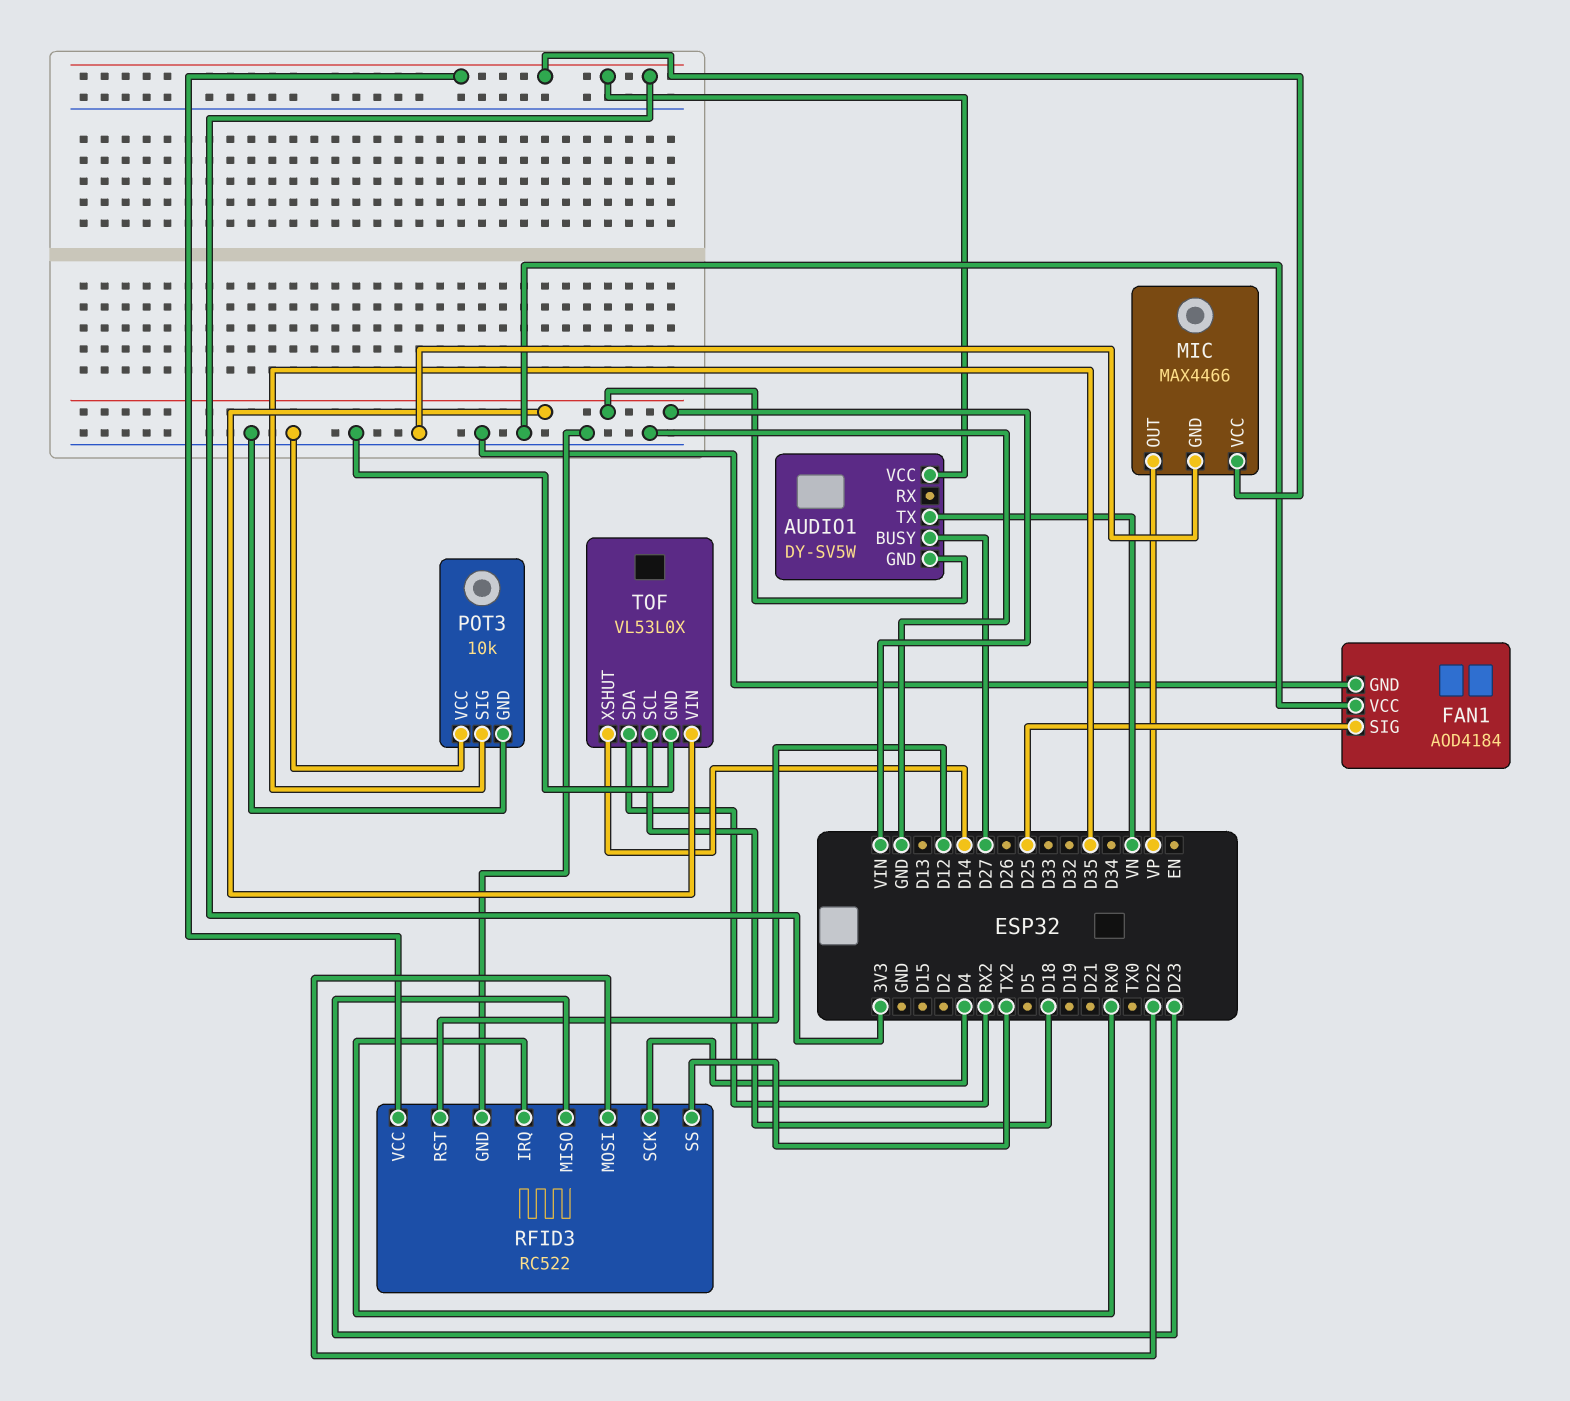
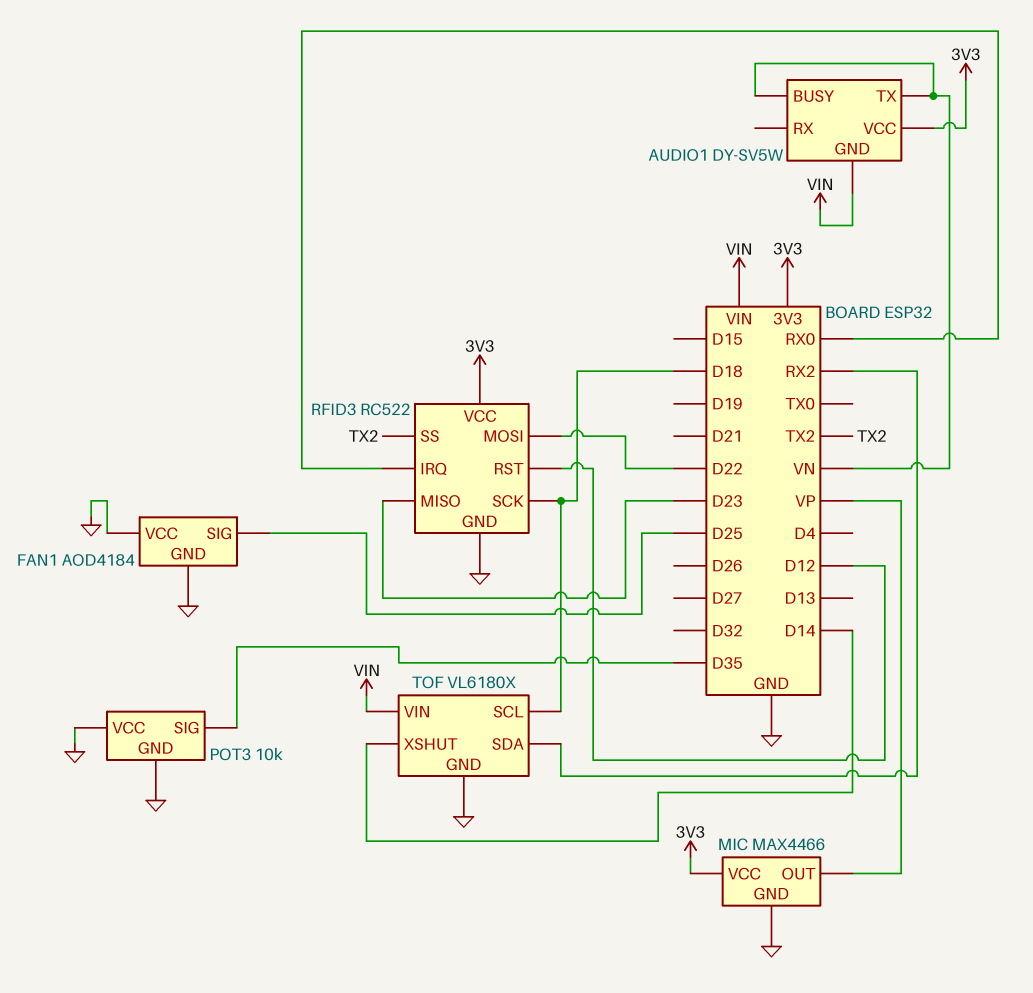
AUDIO1 pin BUSY: D27 -> VN
RFID3 pin SCK: D4 -> D18
TOF: VL53L0X -> VL6180X

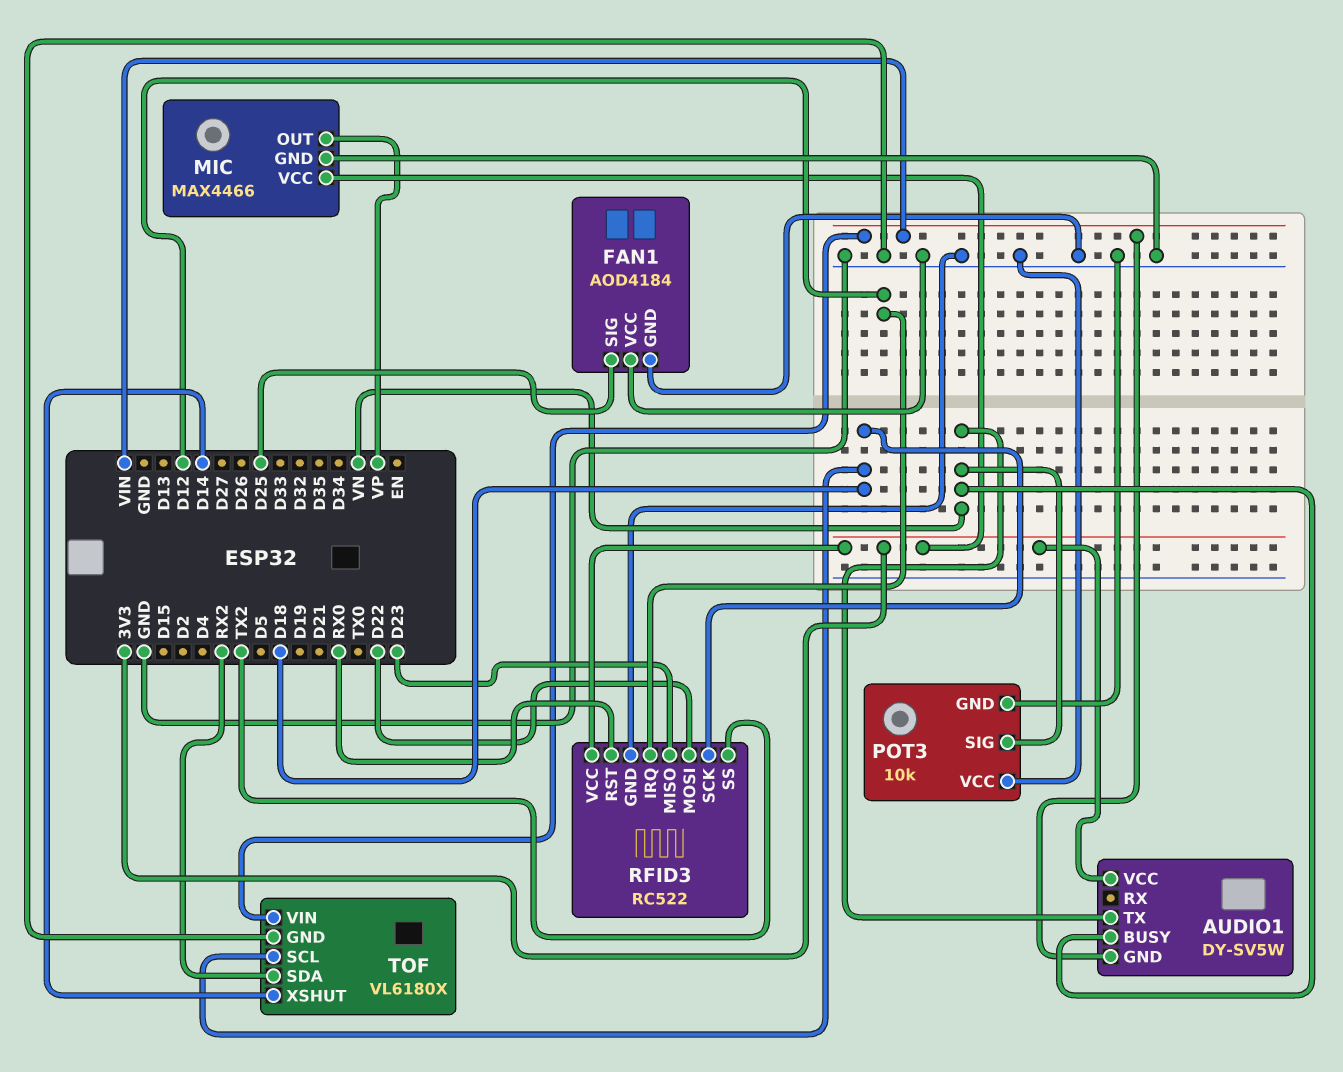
POT3 pin SIG: D35 -> VN
RFID3 pin IRQ: RX0 -> D12
RFID3 pin RST: D12 -> RX0

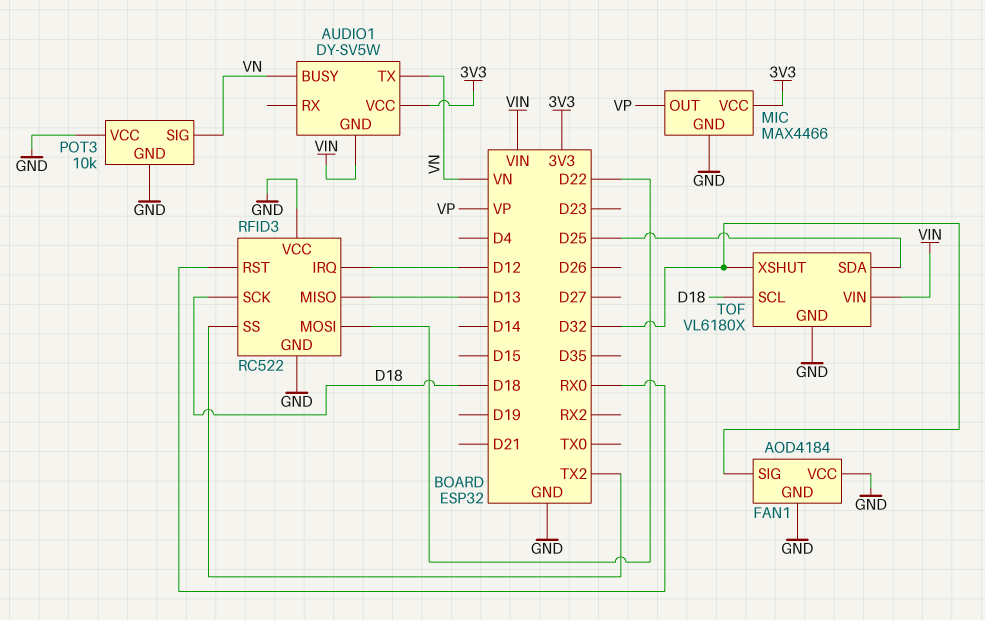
FAN1 pin SIG: D25 -> D32
RFID3 pin MISO: D23 -> D13
RFID3 pin VCC: 3V3 -> GND
TOF pin SDA: RX2 -> D25
TOF pin XSHUT: D14 -> D32

